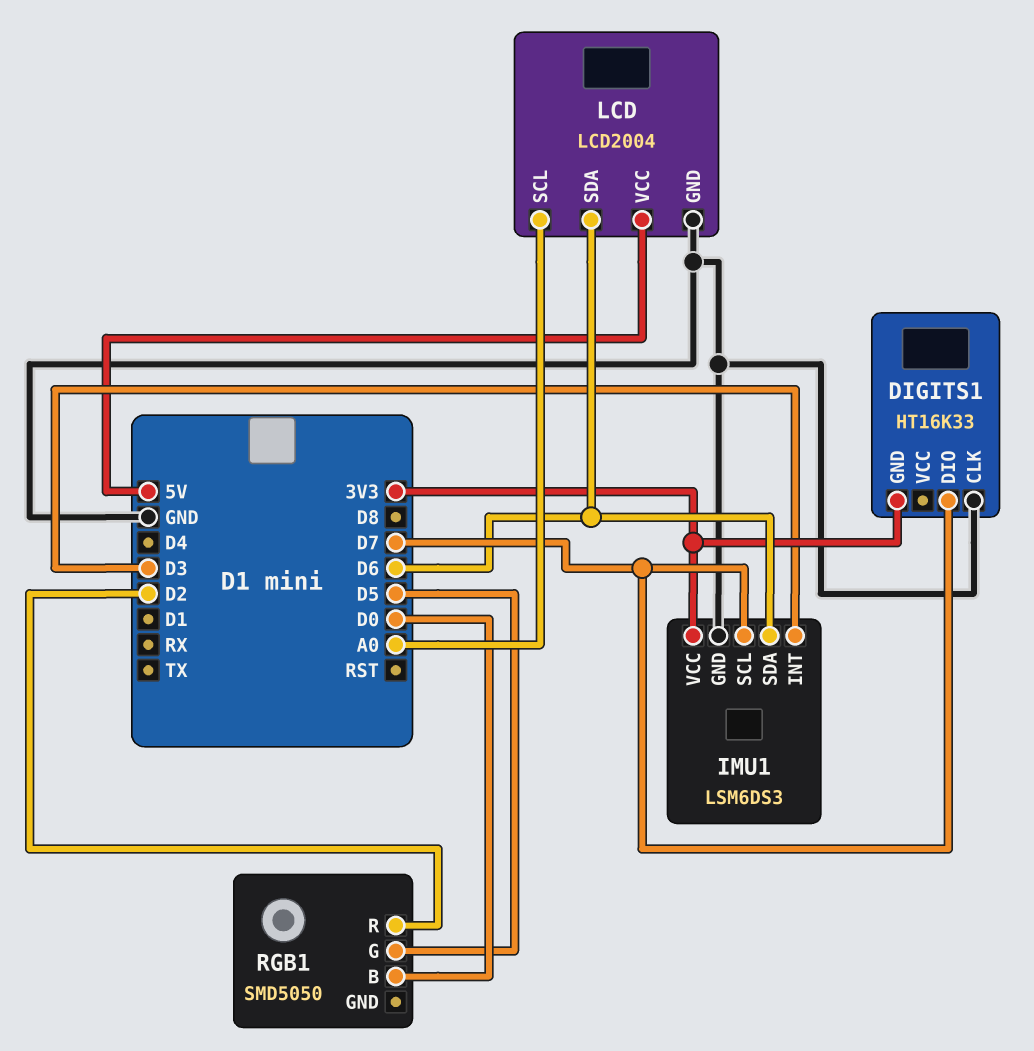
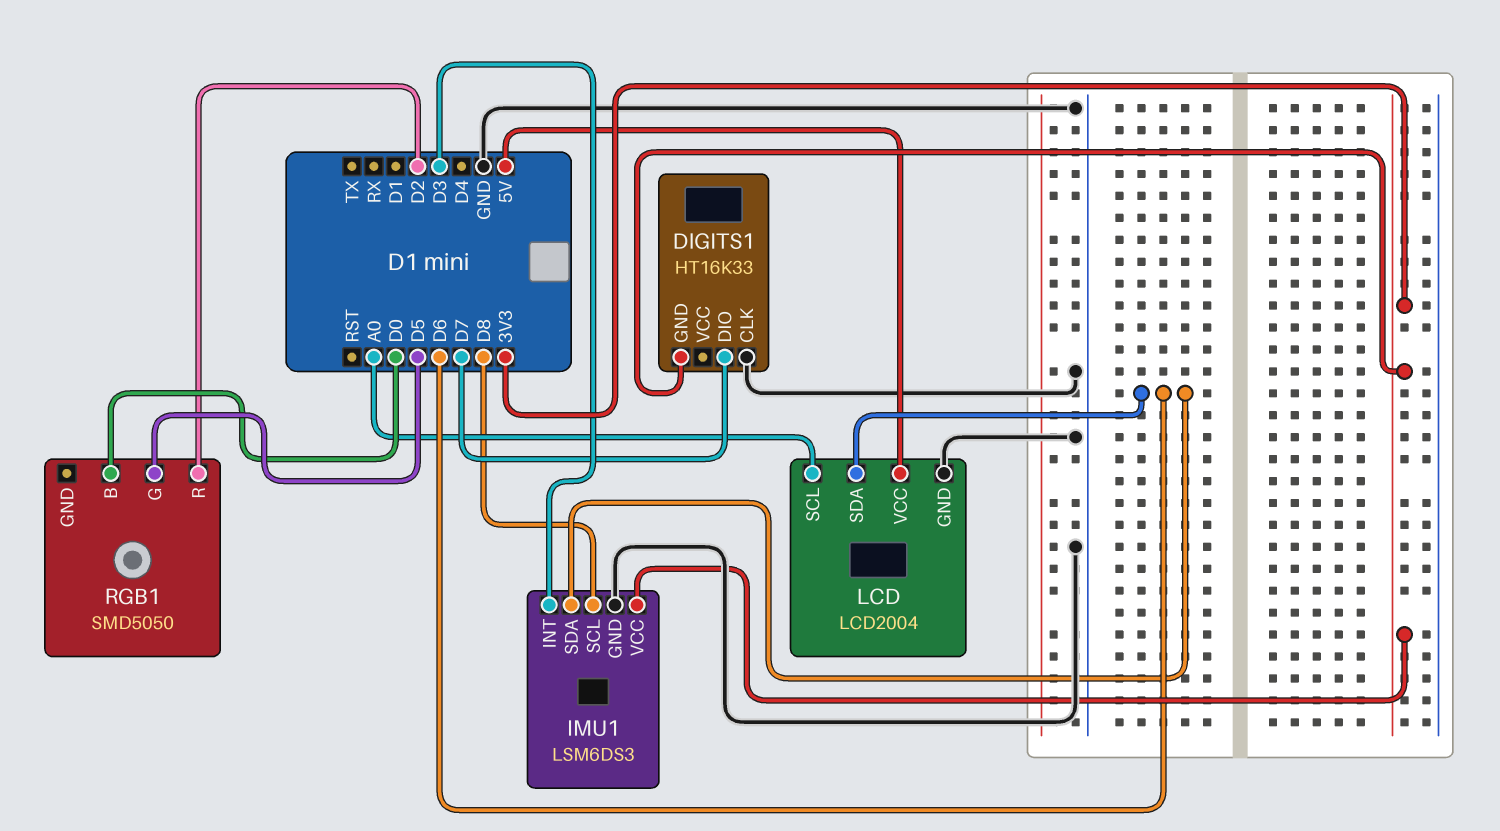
IMU1 pin SCL: D7 -> D8

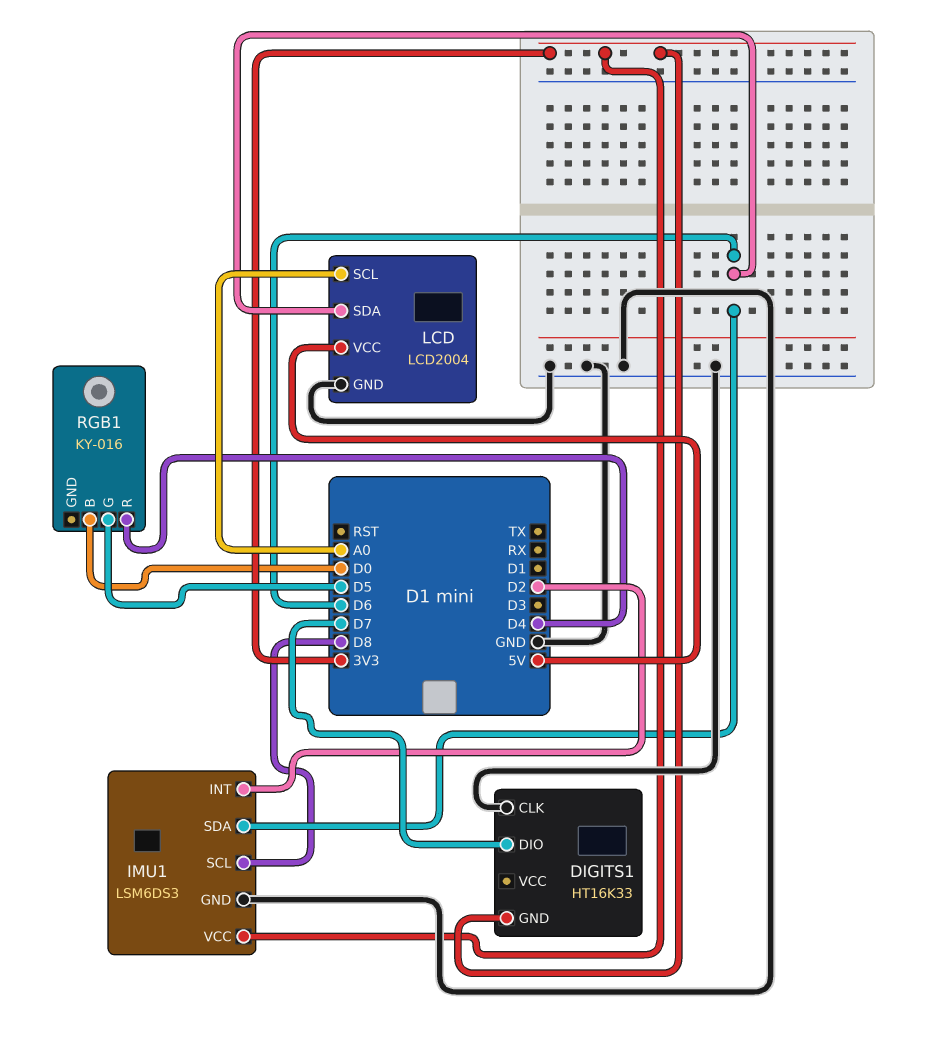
IMU1 pin INT: D3 -> D2
RGB1: SMD5050 -> KY-016
RGB1 pin R: D2 -> D4

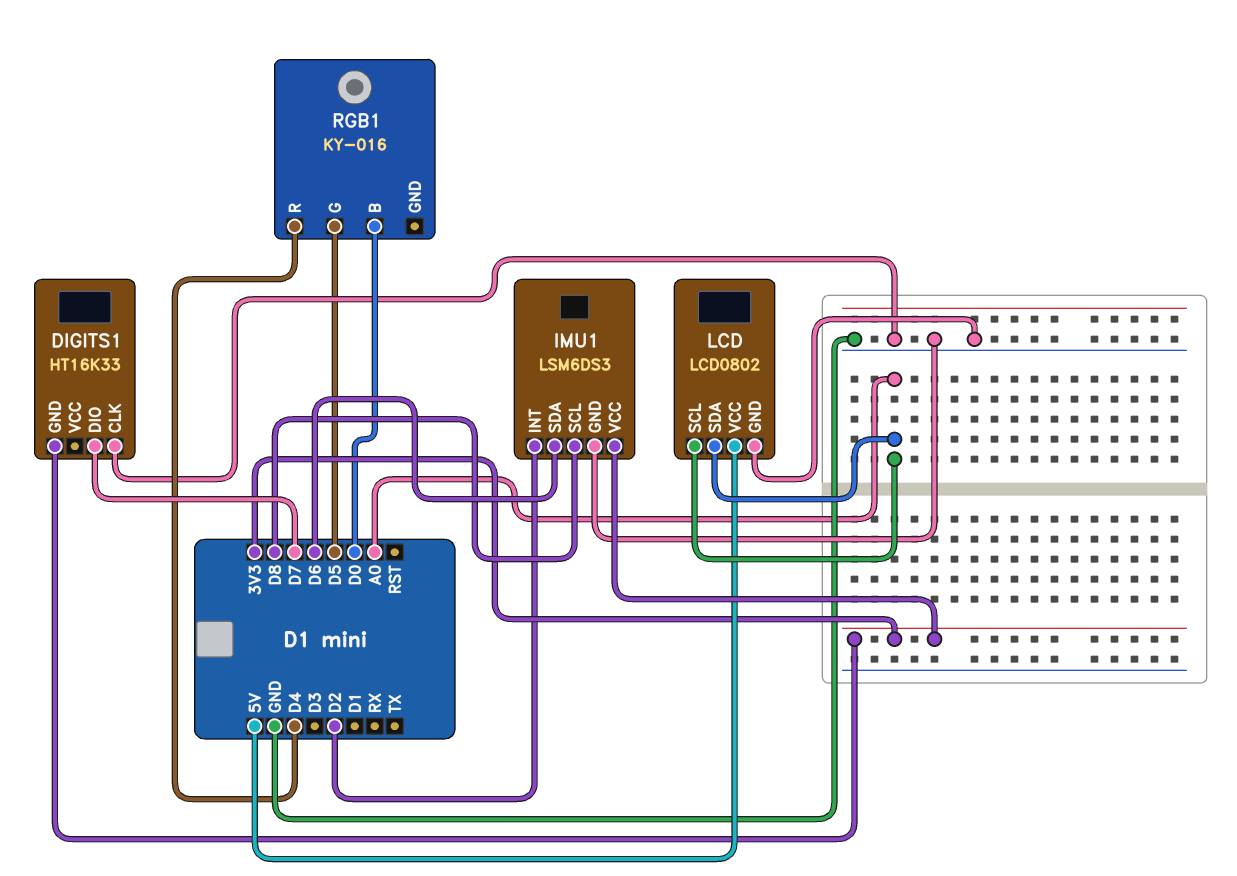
LCD: LCD2004 -> LCD0802
LCD pin SDA: D6 -> A0

